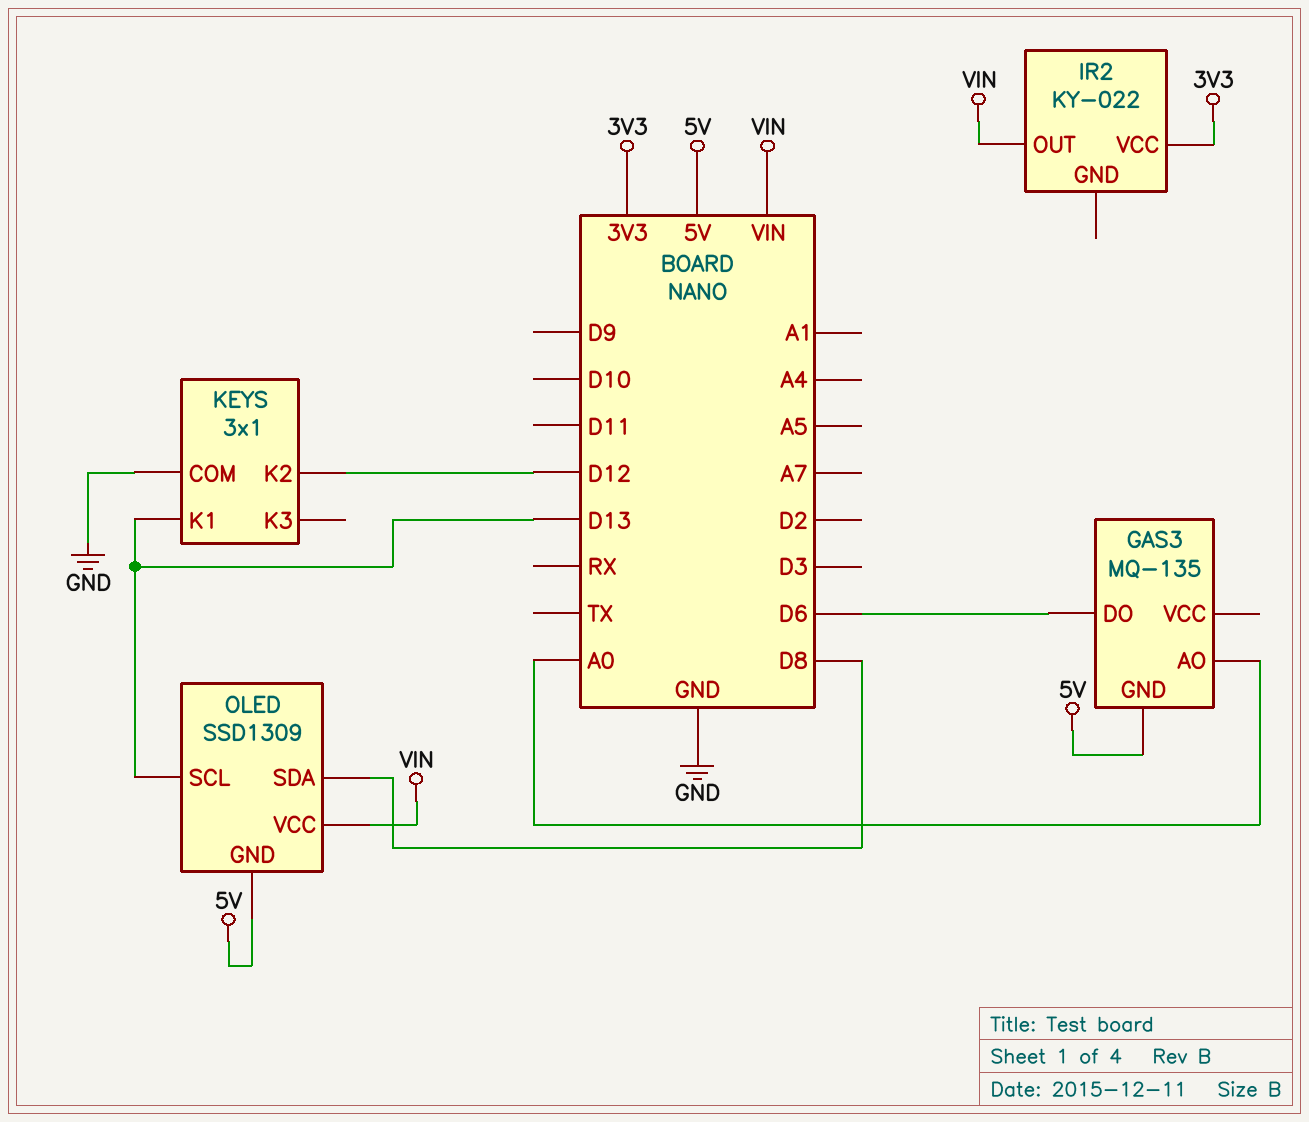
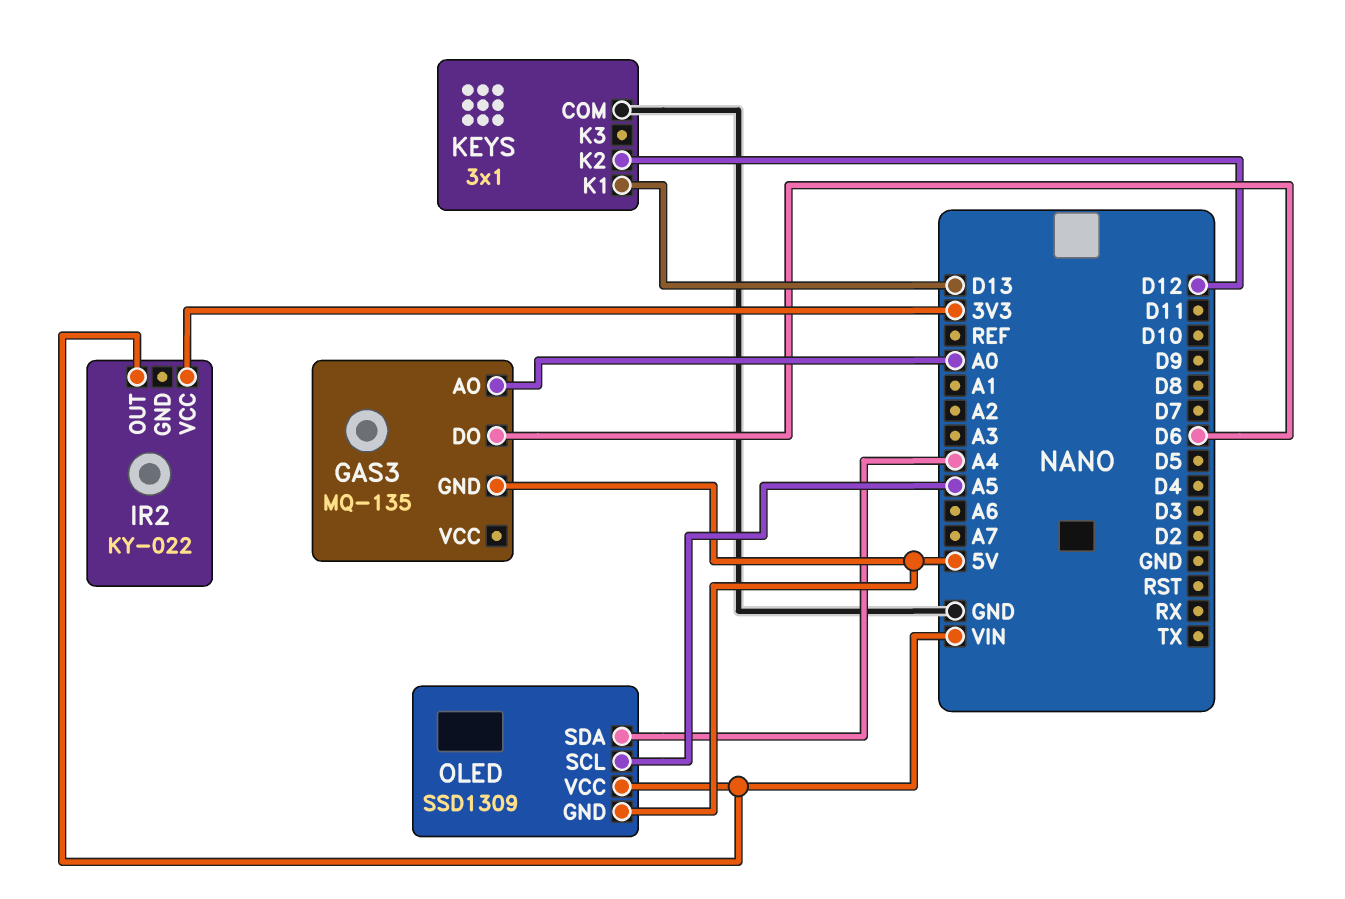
OLED pin SCL: D13 -> A5
OLED pin SDA: D8 -> A4

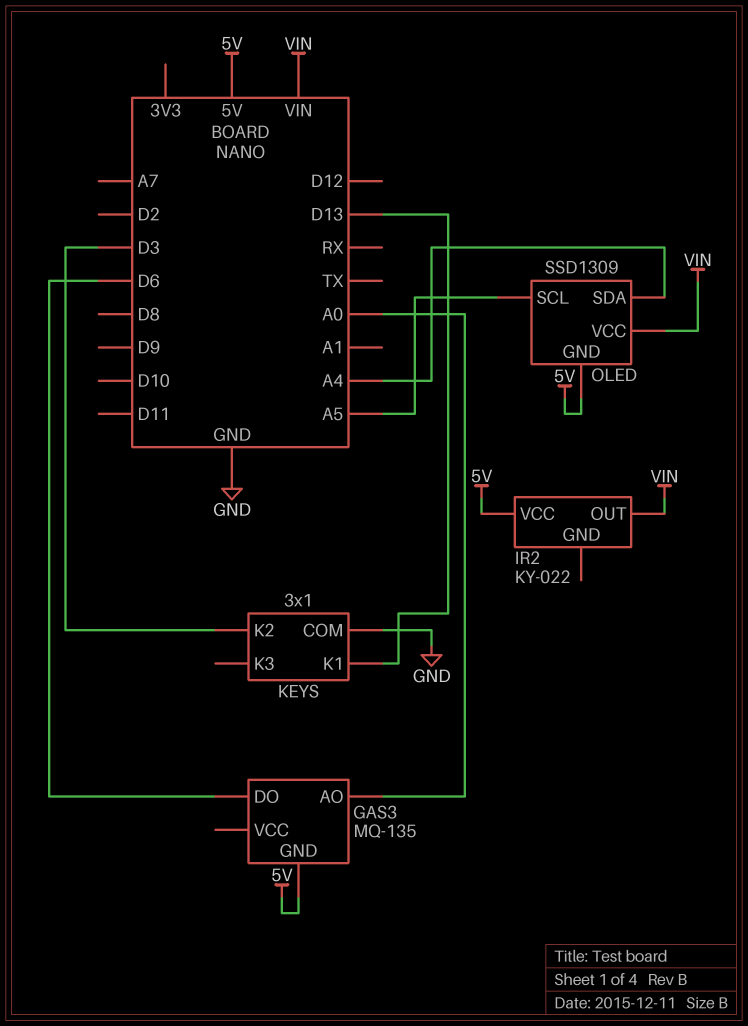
IR2 pin VCC: 3V3 -> 5V
KEYS pin K2: D12 -> D3

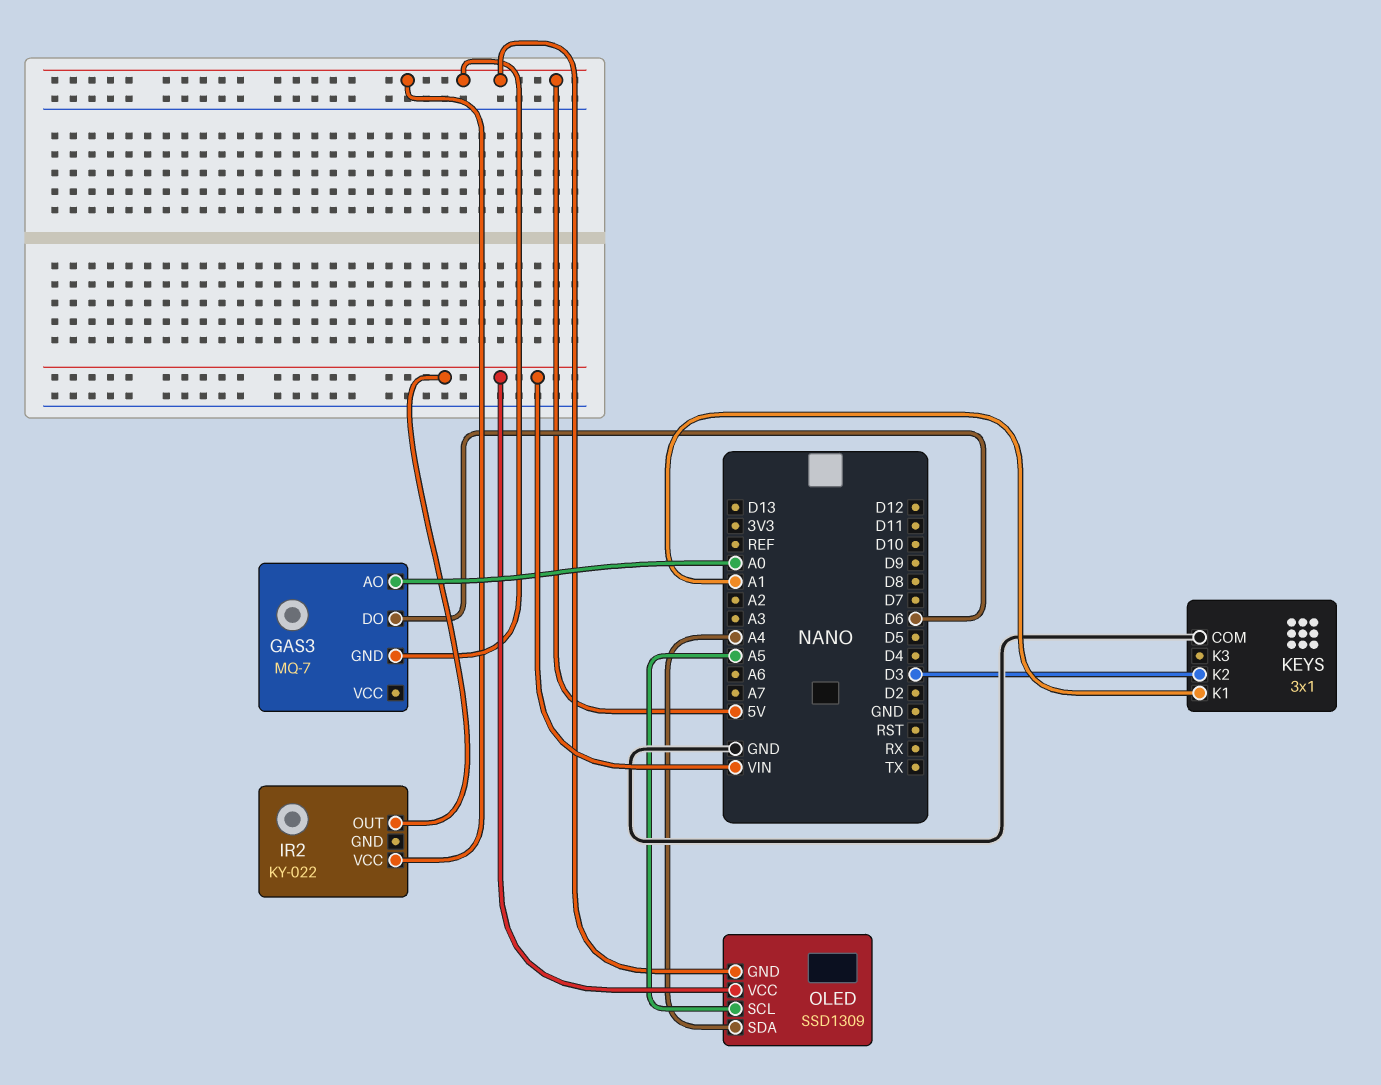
GAS3: MQ-135 -> MQ-7
KEYS pin K1: D13 -> A1

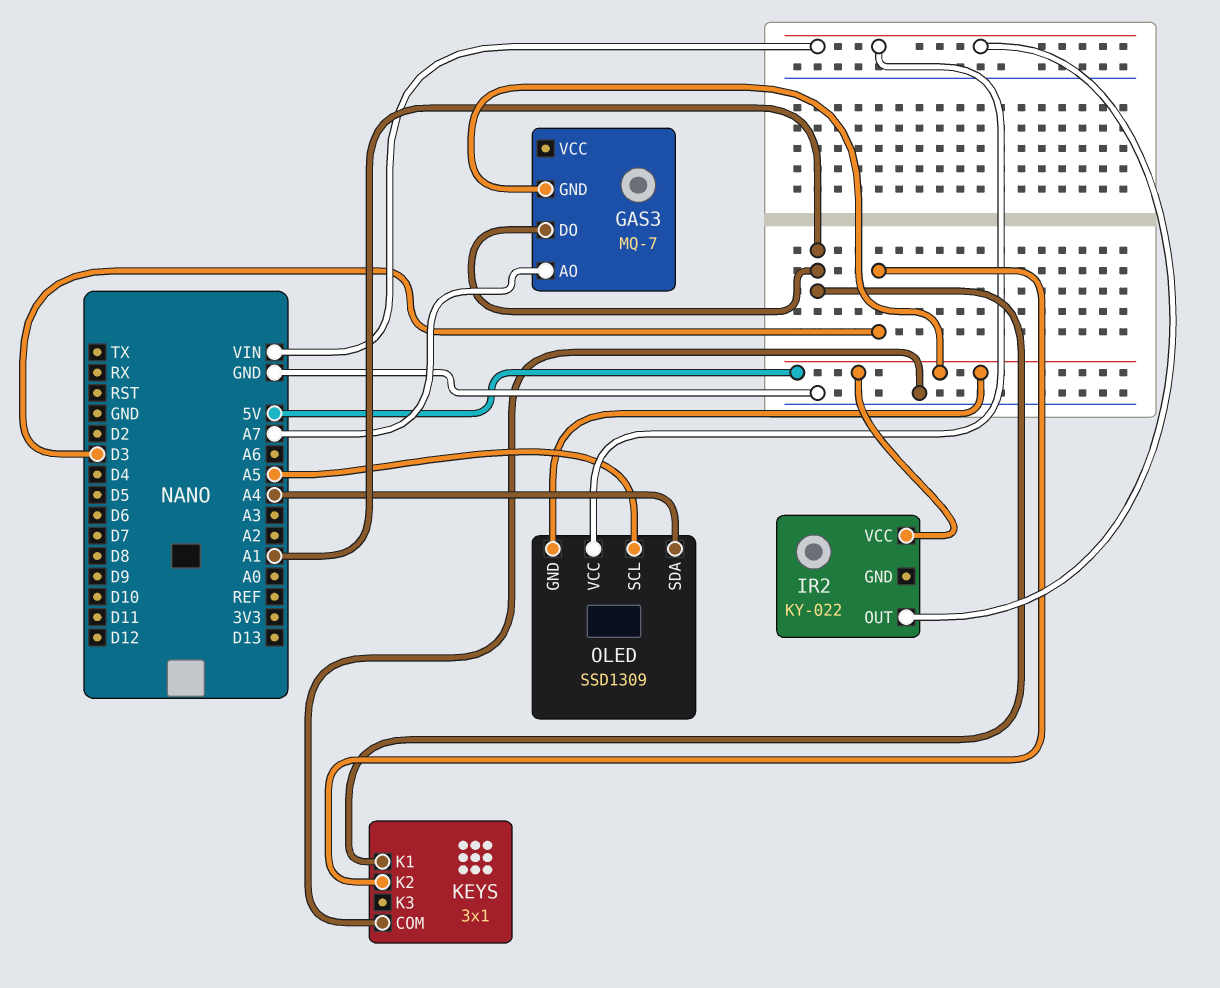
GAS3 pin AO: A0 -> A7
GAS3 pin DO: D6 -> A1

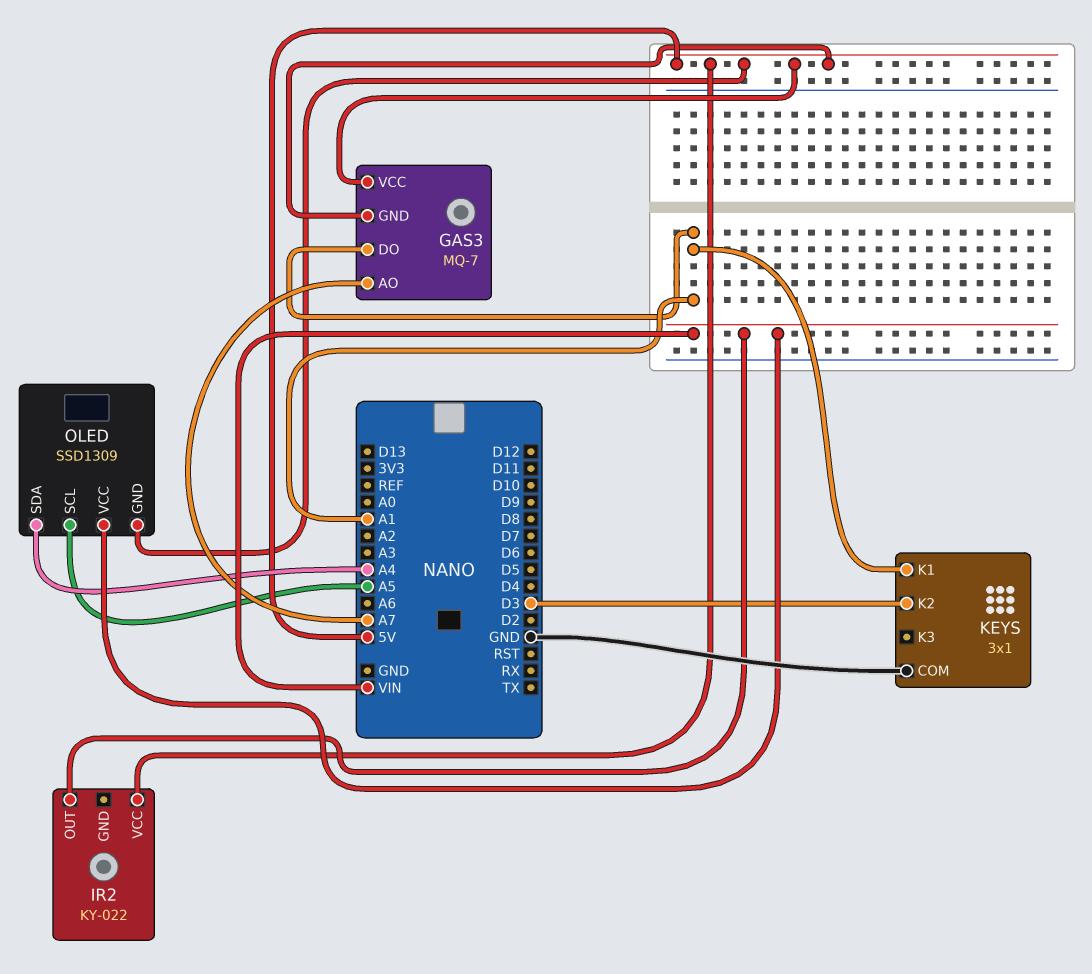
GAS3 pin VCC: none -> 5V

